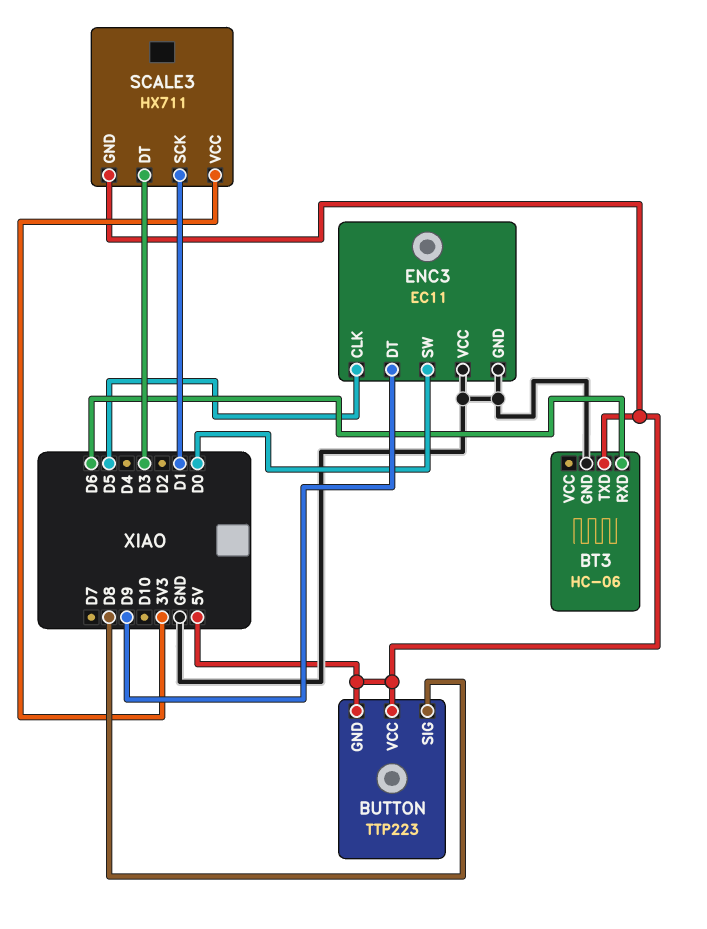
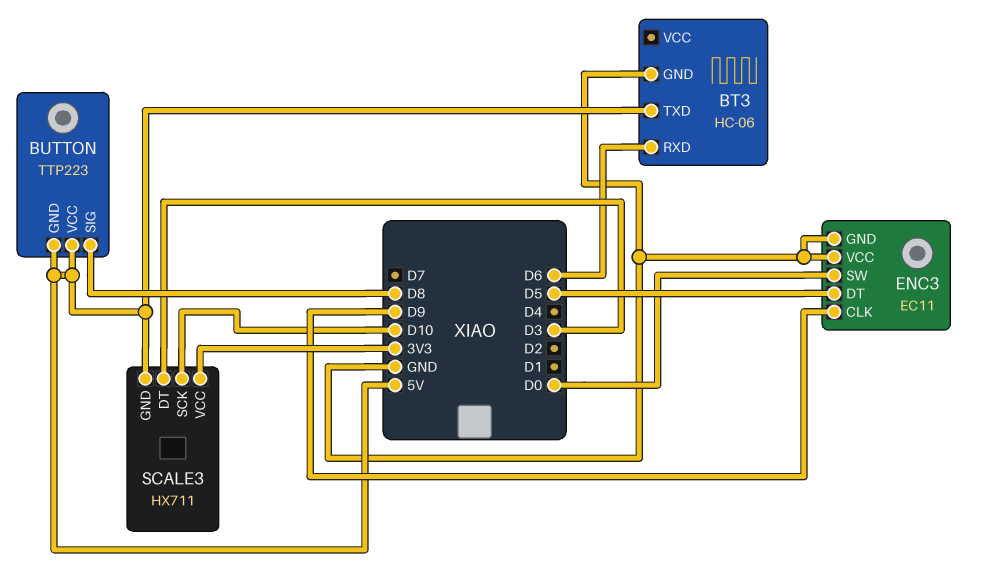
ENC3 pin CLK: D5 -> D9
ENC3 pin DT: D9 -> D5
SCALE3 pin SCK: D1 -> D10

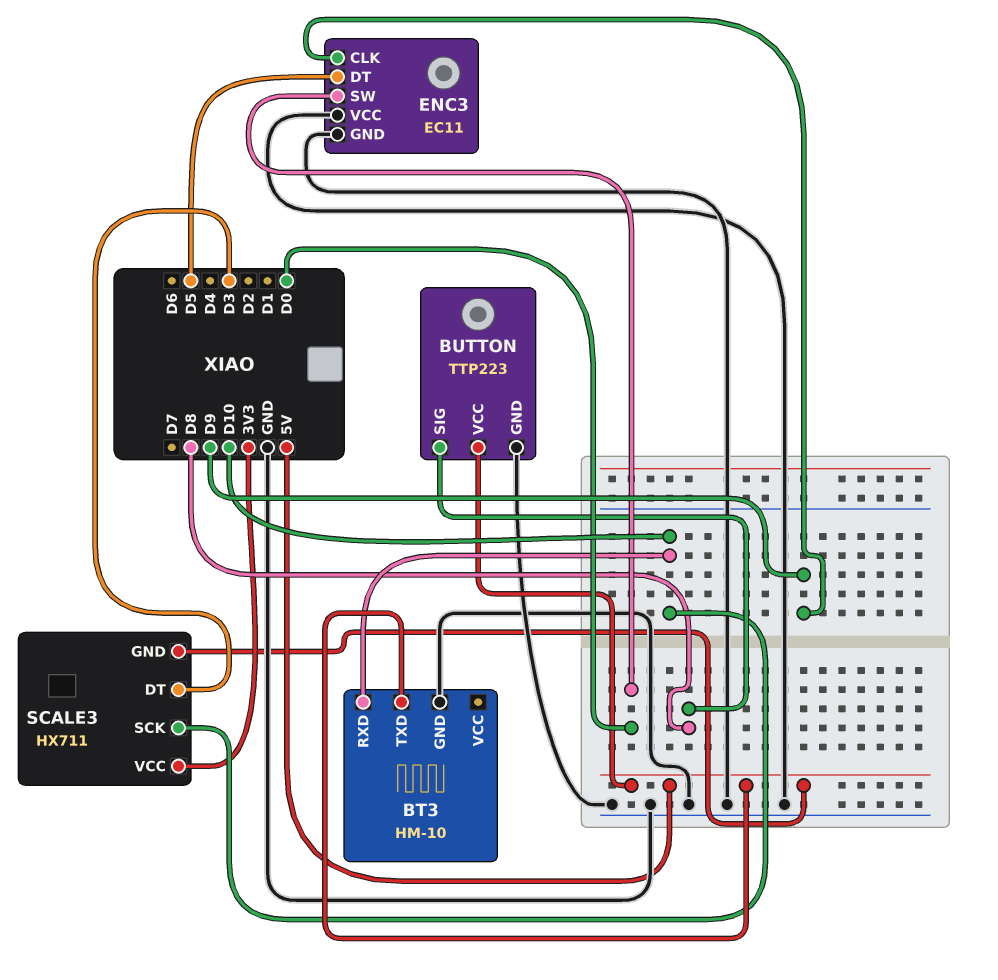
BT3: HC-06 -> HM-10
BT3 pin RXD: D6 -> D10
BUTTON pin GND: 5V -> GND

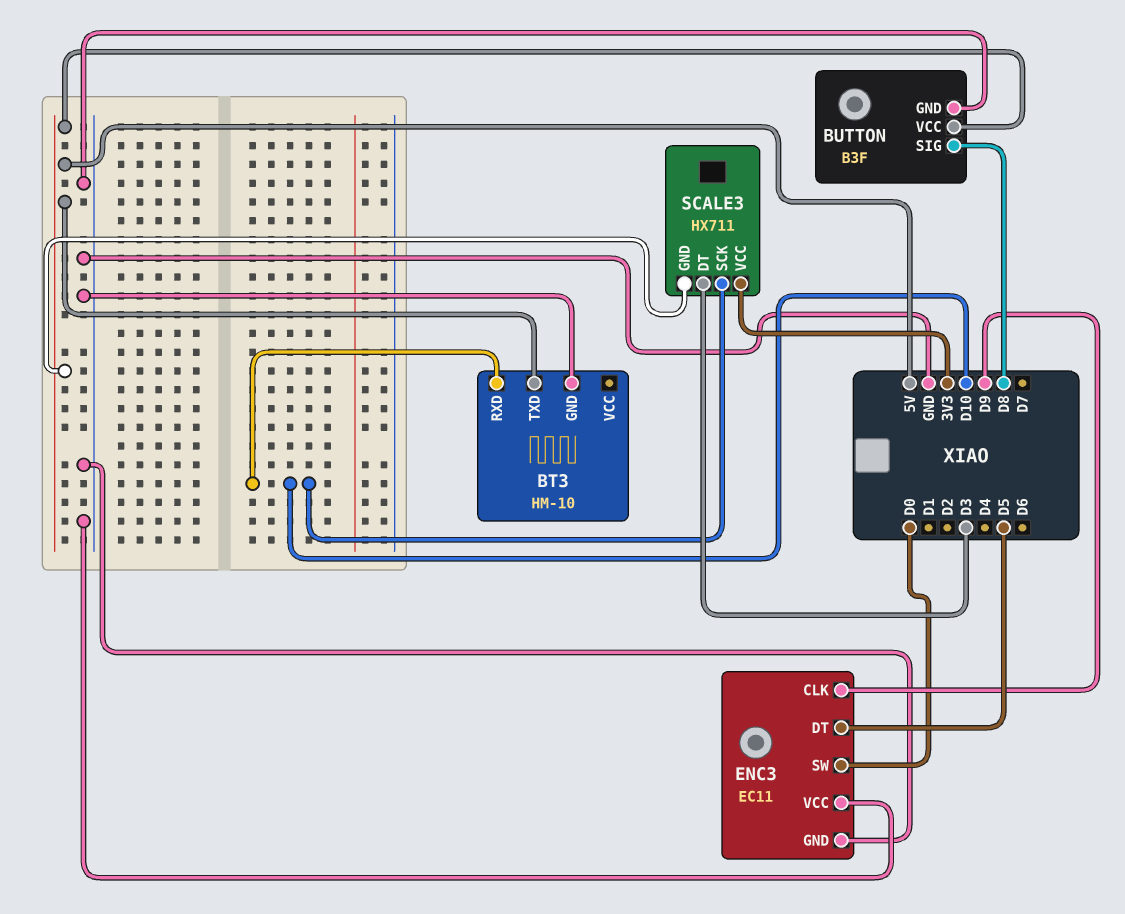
BUTTON: TTP223 -> B3F

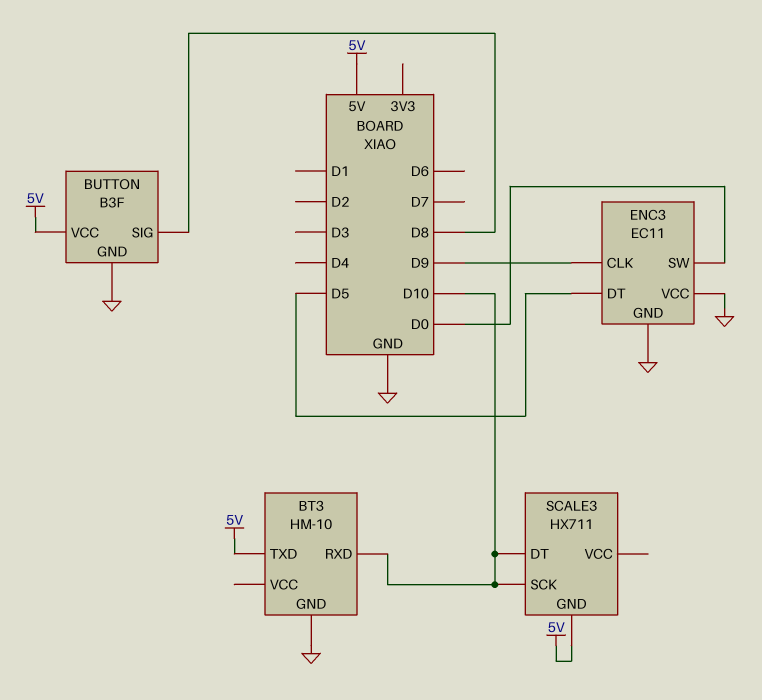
SCALE3 pin DT: D3 -> D10
SCALE3 pin VCC: 3V3 -> none

